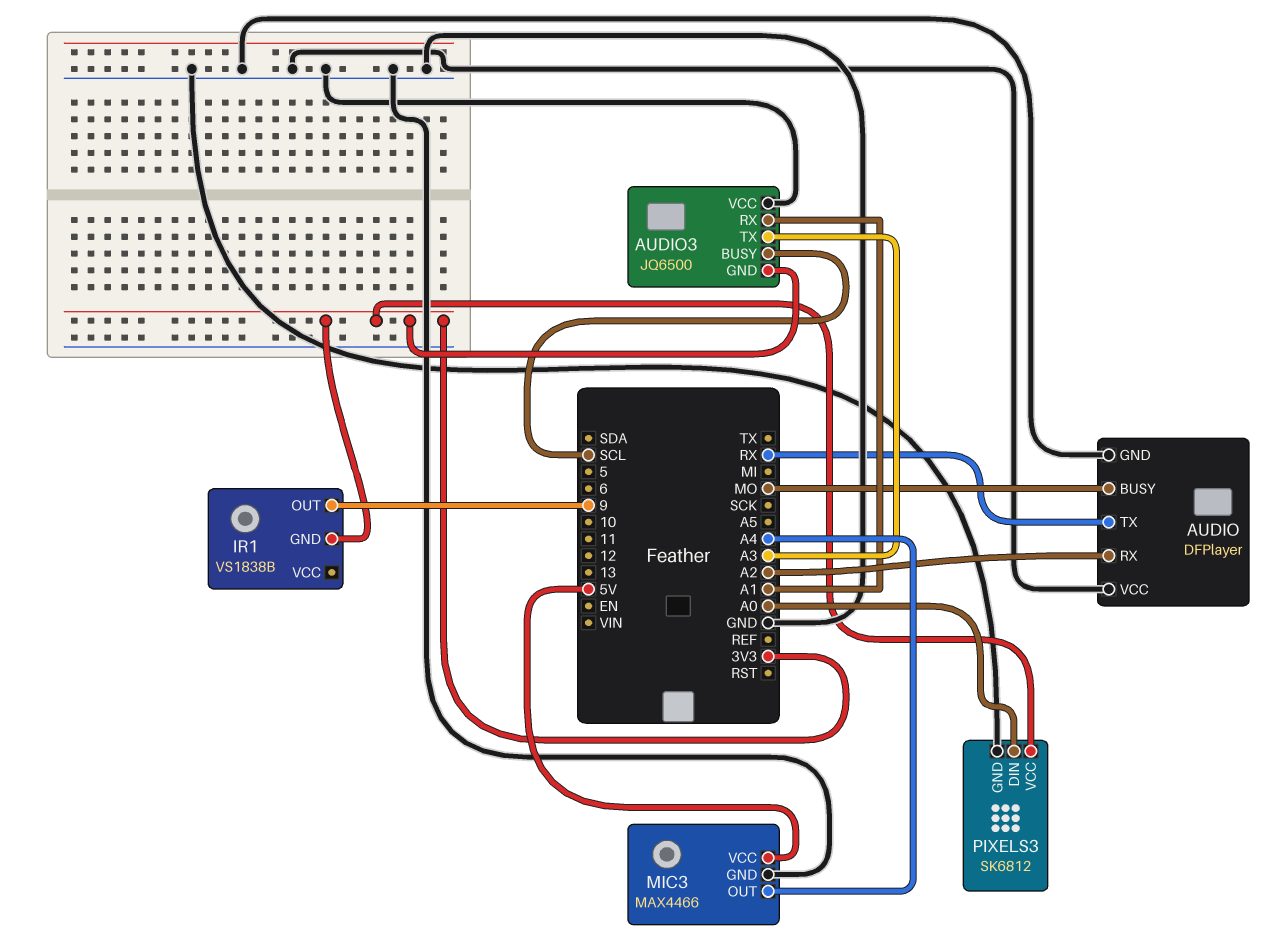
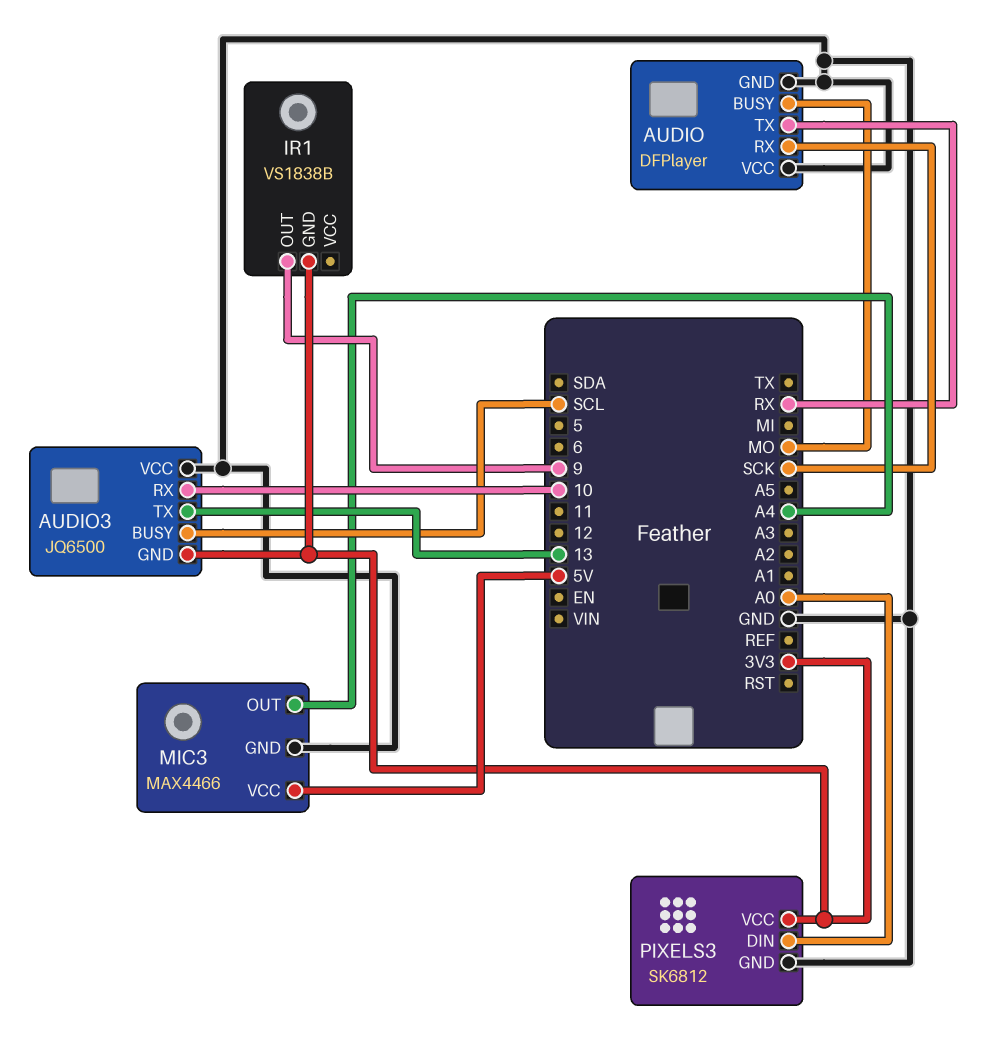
AUDIO pin RX: A2 -> SCK
AUDIO3 pin RX: A1 -> 10
AUDIO3 pin TX: A3 -> 13

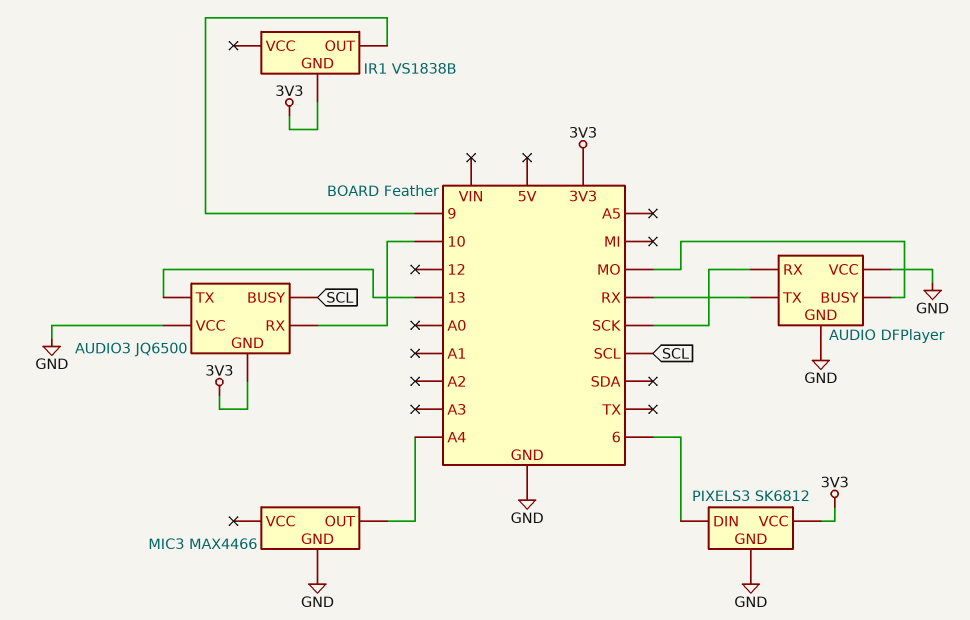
MIC3 pin VCC: 5V -> none
PIXELS3 pin DIN: A0 -> 6

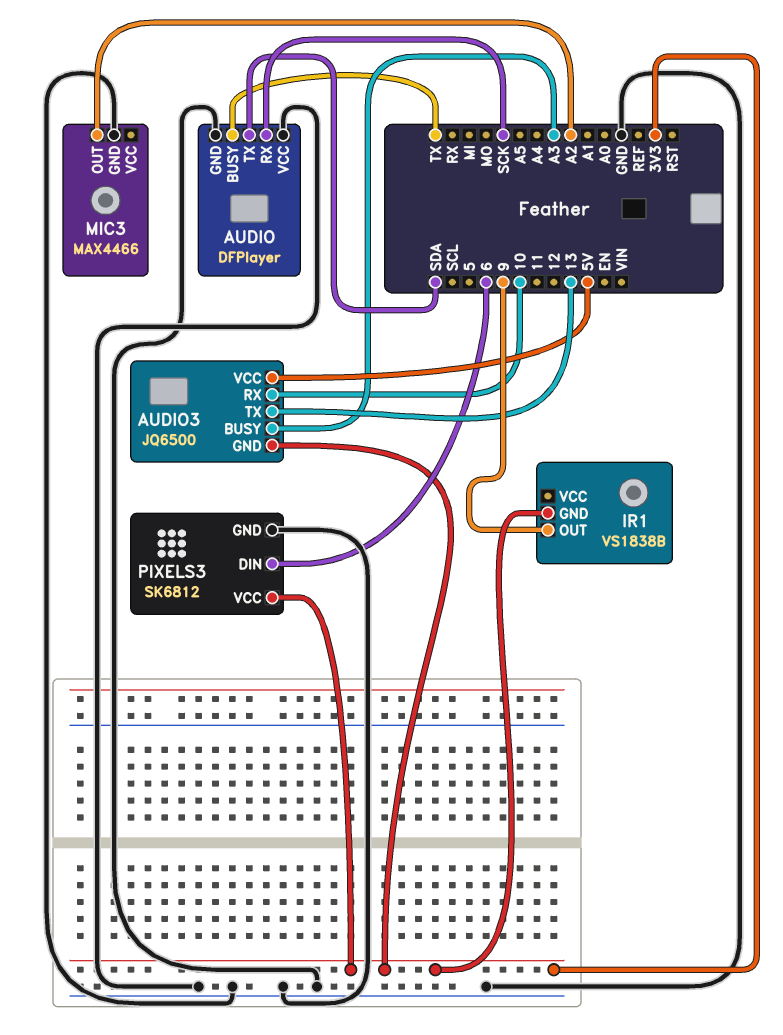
AUDIO pin BUSY: MO -> TX
AUDIO pin TX: RX -> SDA
AUDIO3 pin BUSY: SCL -> A3
AUDIO3 pin VCC: GND -> 5V
MIC3 pin OUT: A4 -> A2

